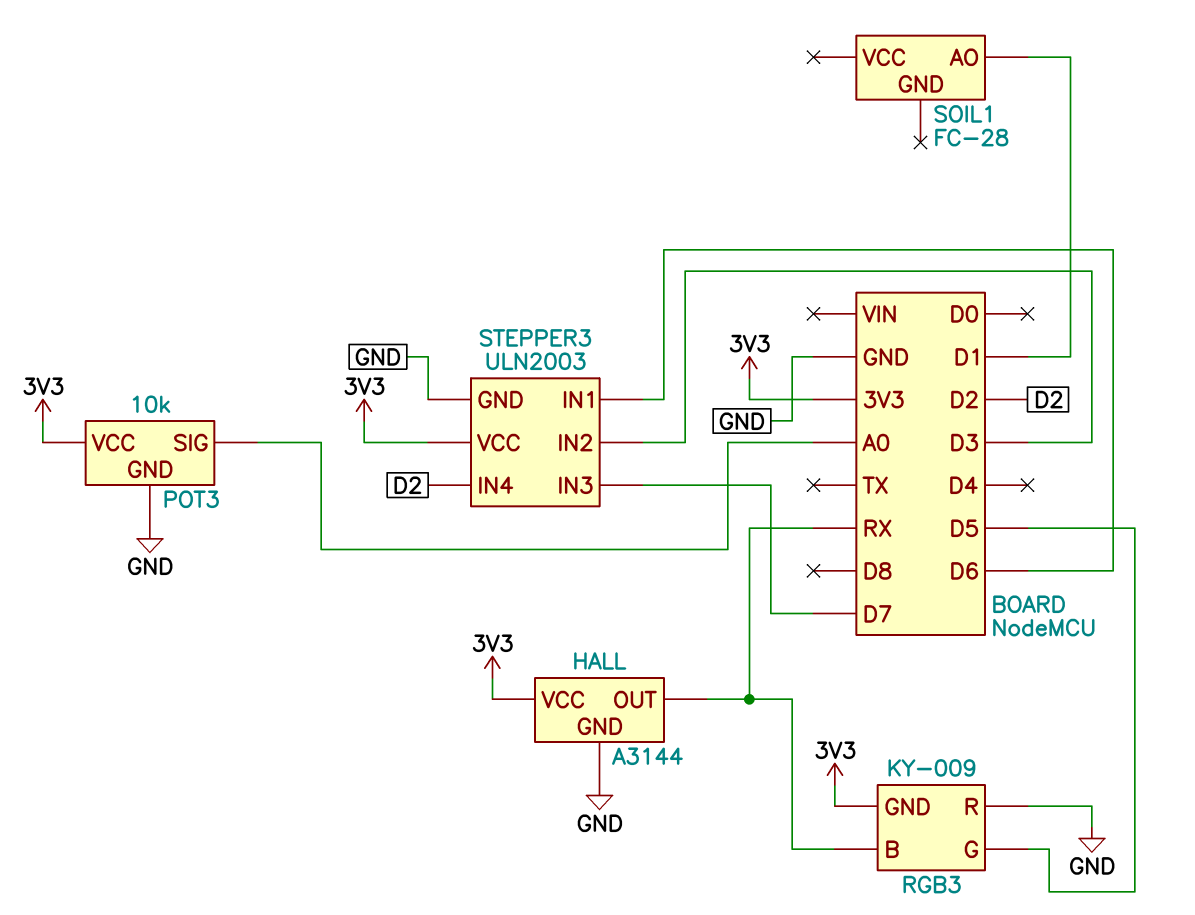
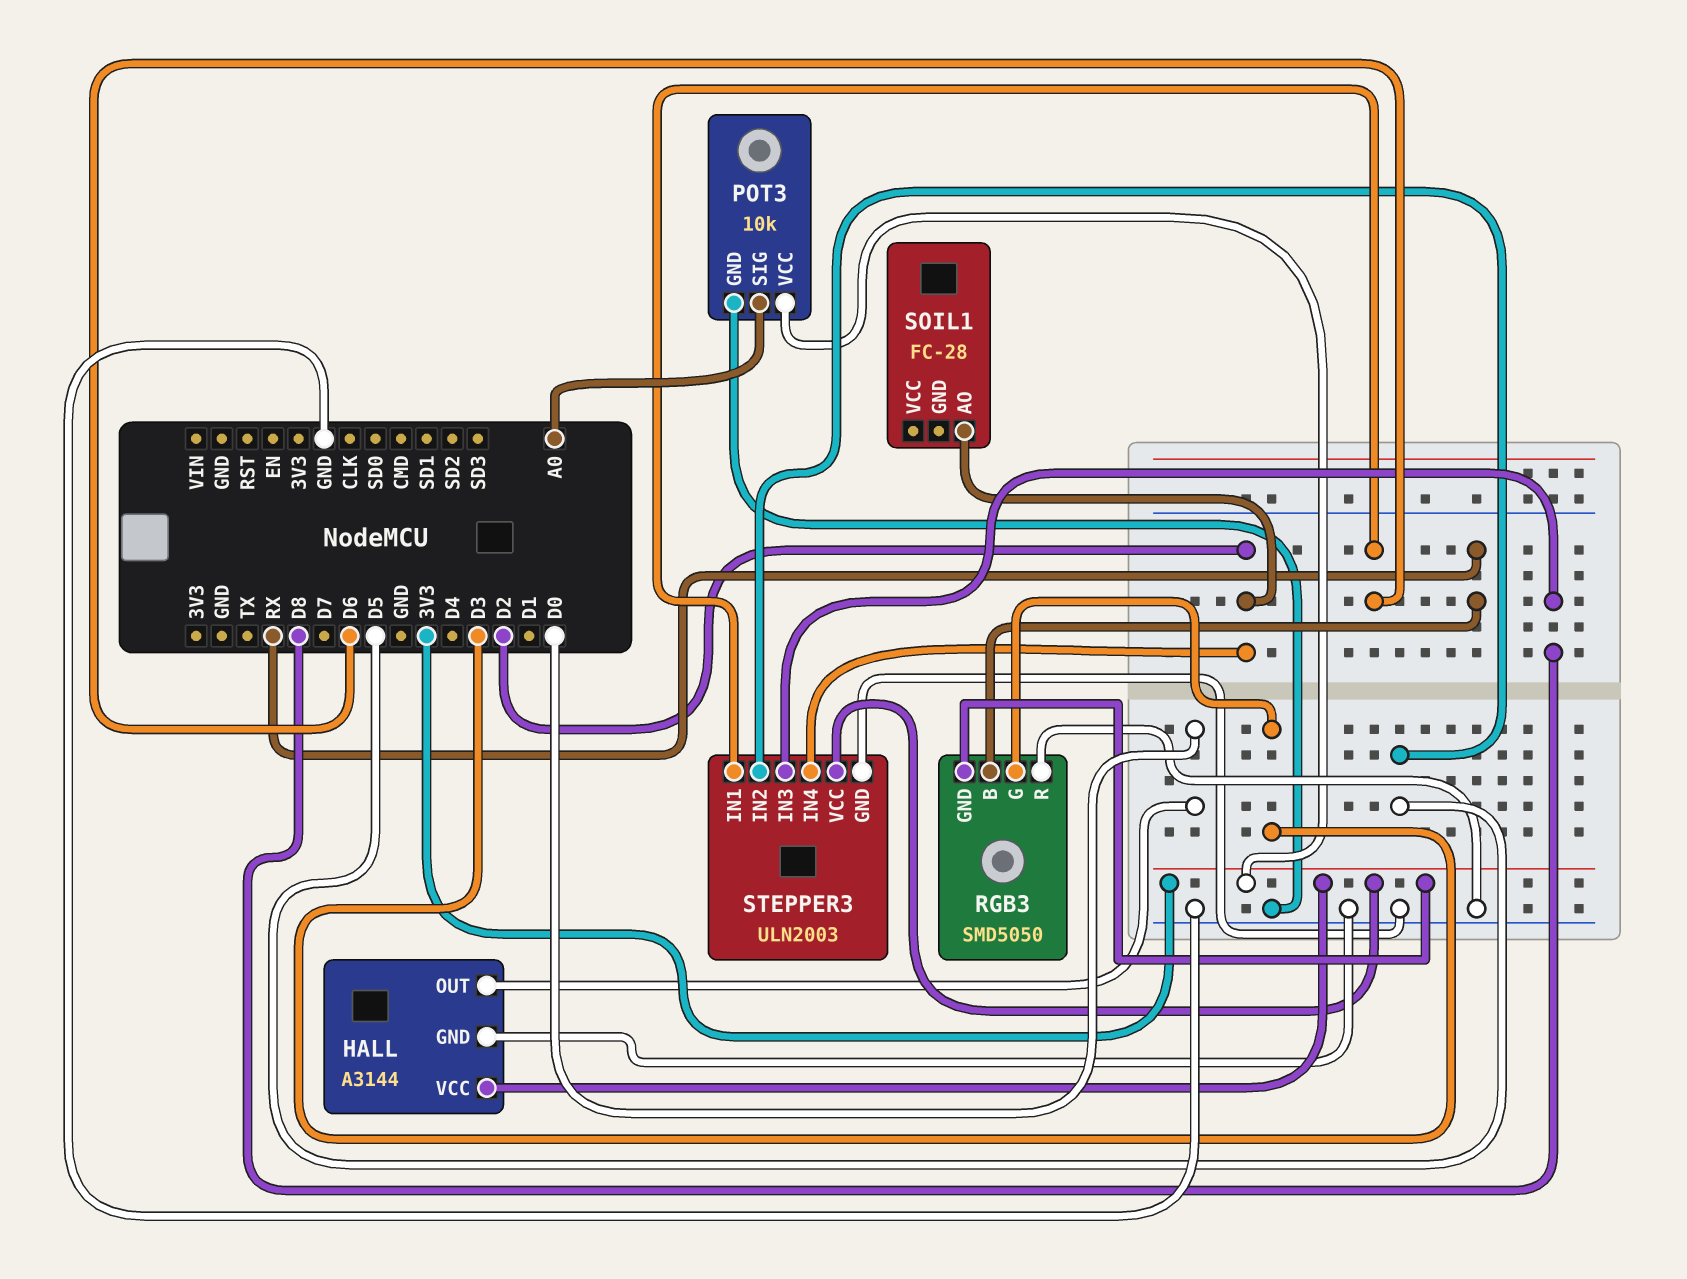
HALL pin OUT: RX -> D0
RGB3: KY-009 -> SMD5050
RGB3 pin G: D5 -> D3
SOIL1 pin AO: D1 -> D2
STEPPER3 pin IN2: D3 -> D5
STEPPER3 pin IN3: D7 -> D8

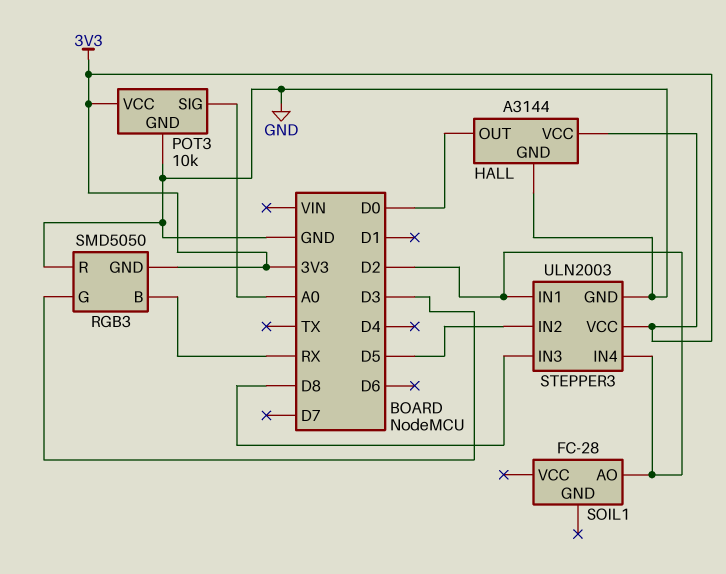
STEPPER3 pin IN1: D6 -> D2

